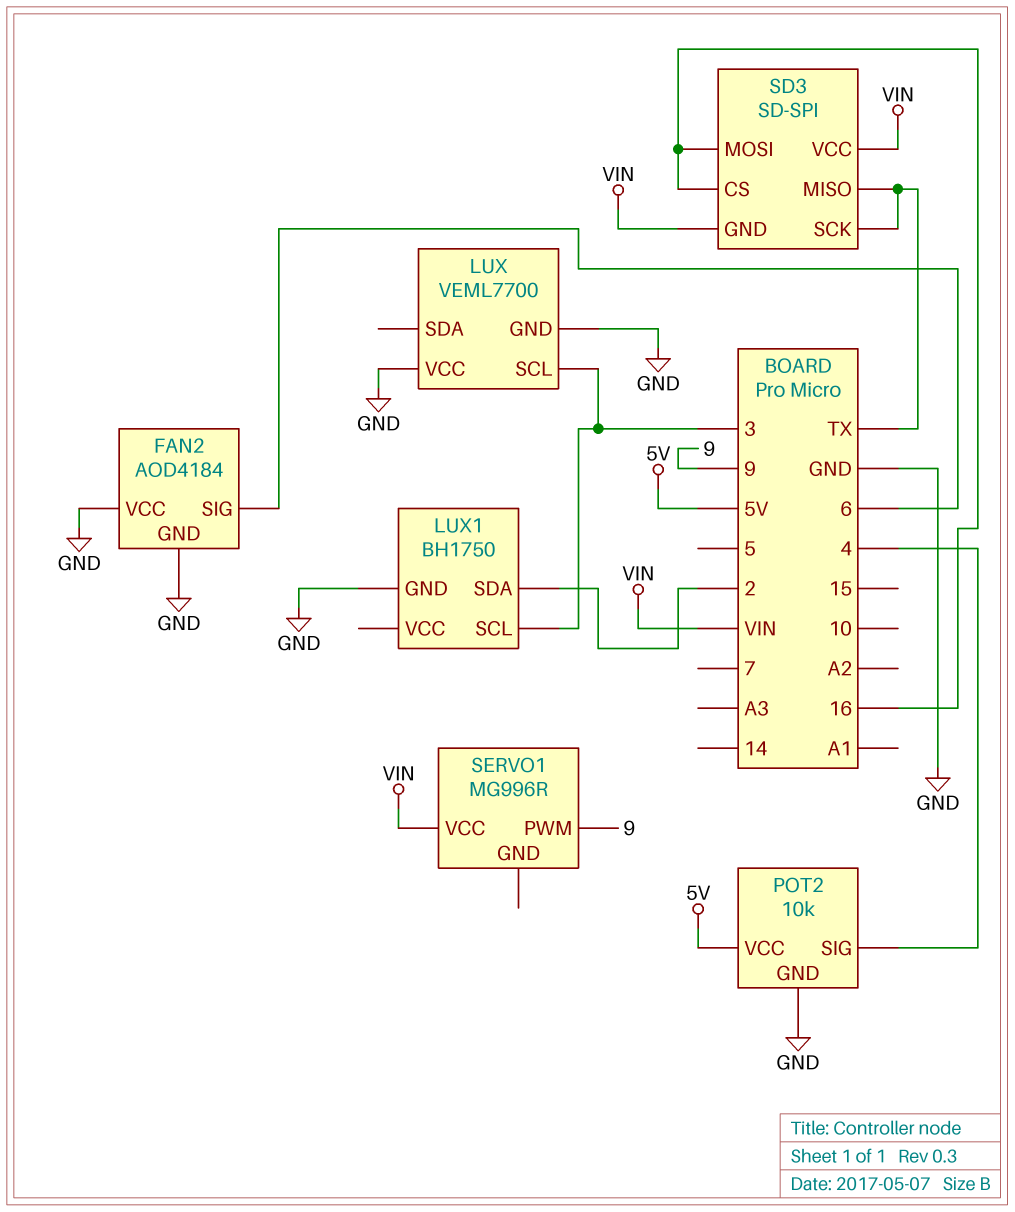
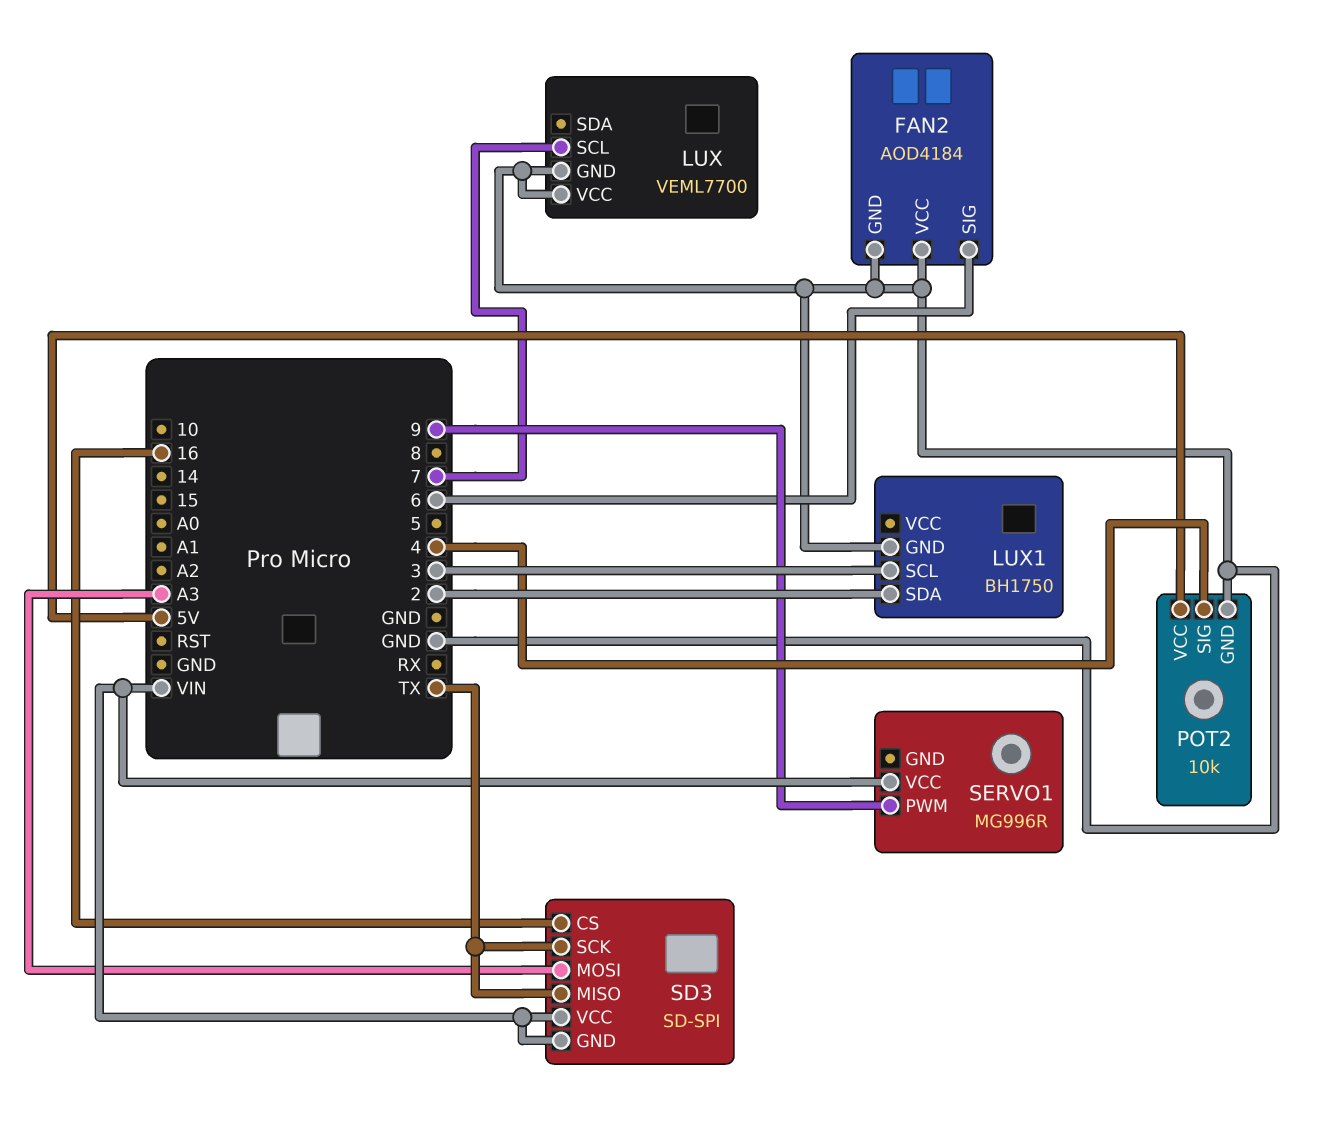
LUX pin SCL: 3 -> 7
SD3 pin MOSI: 16 -> A3

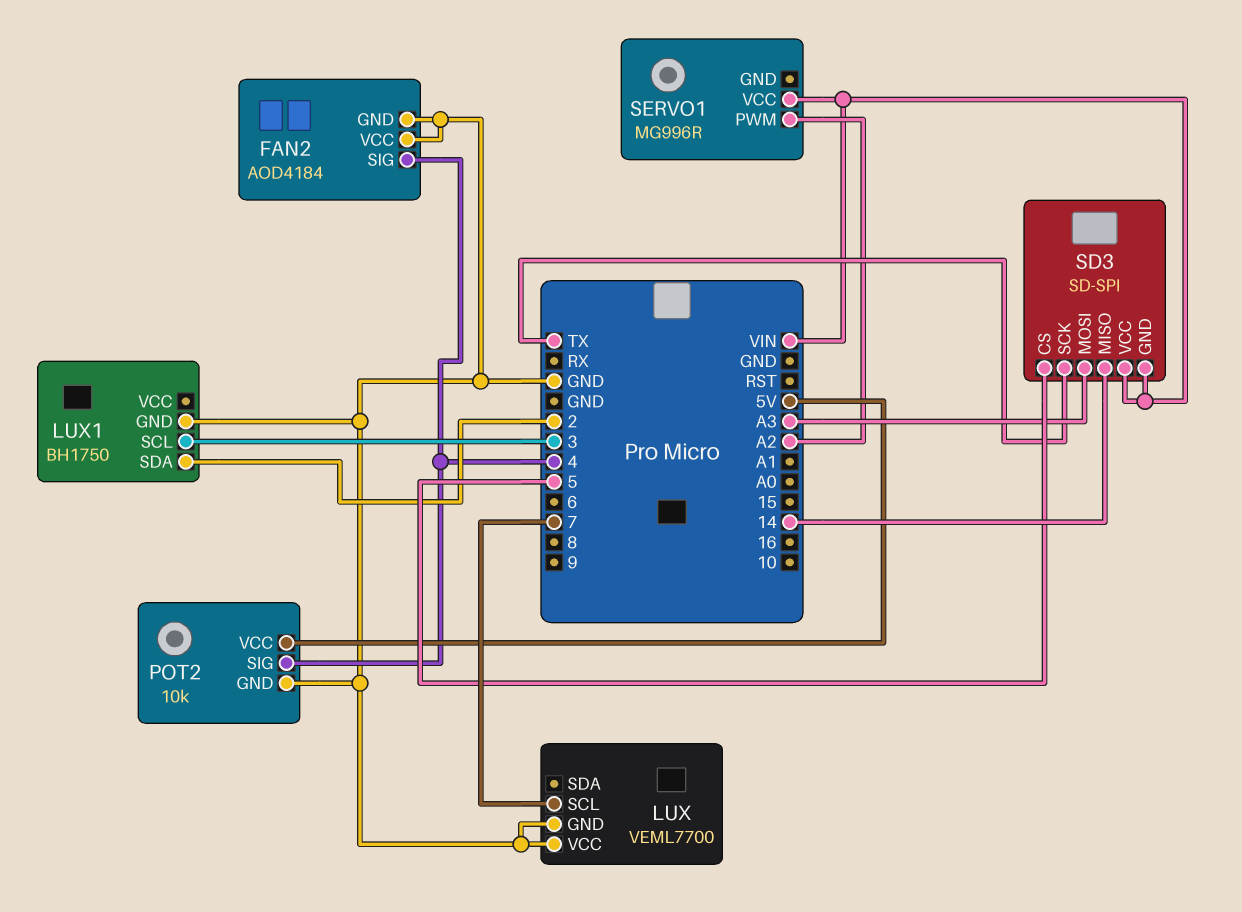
FAN2 pin SIG: 6 -> 4
SD3 pin CS: 16 -> 5
SD3 pin MISO: TX -> 14
SERVO1 pin PWM: 9 -> A2

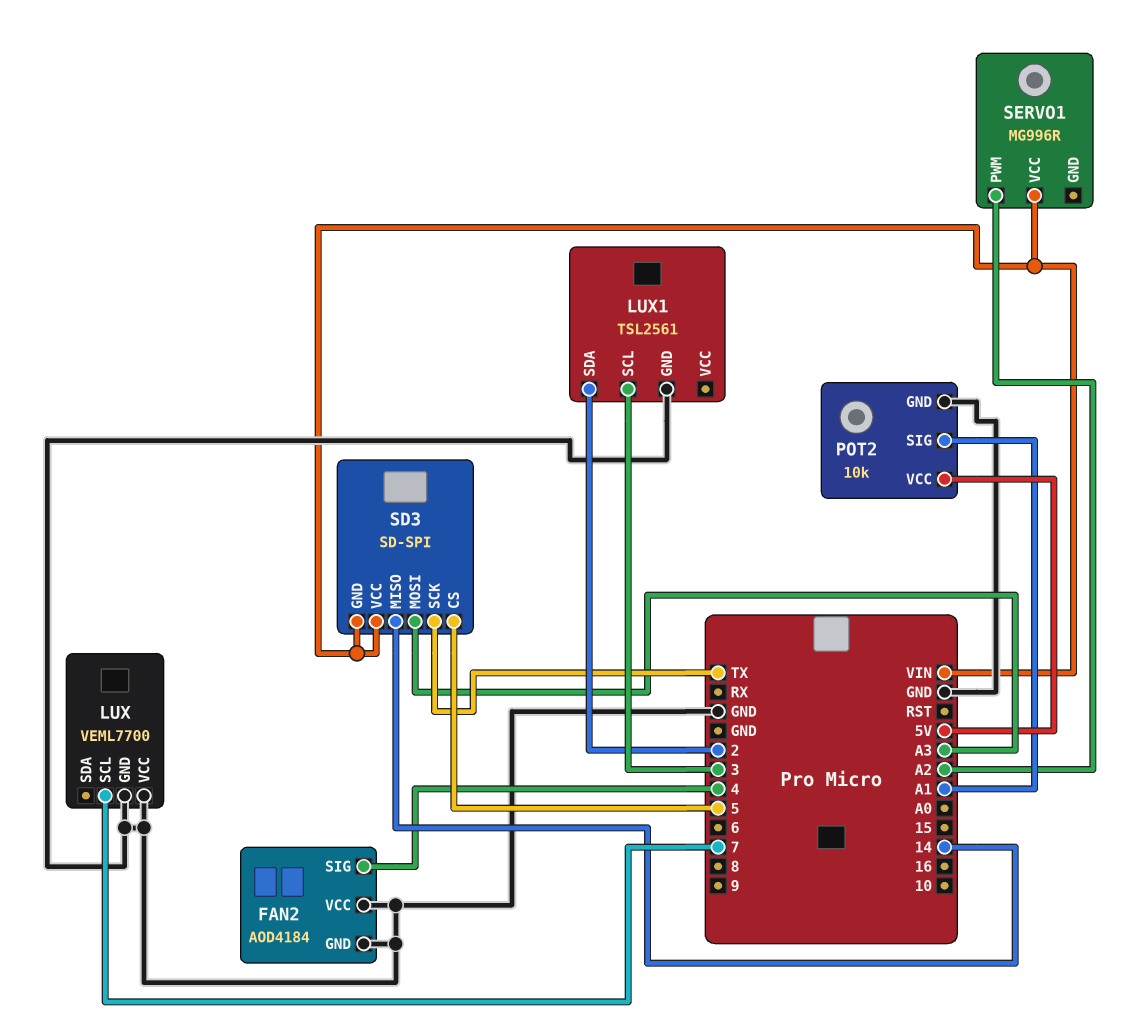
LUX1: BH1750 -> TSL2561
POT2 pin SIG: 4 -> A1

